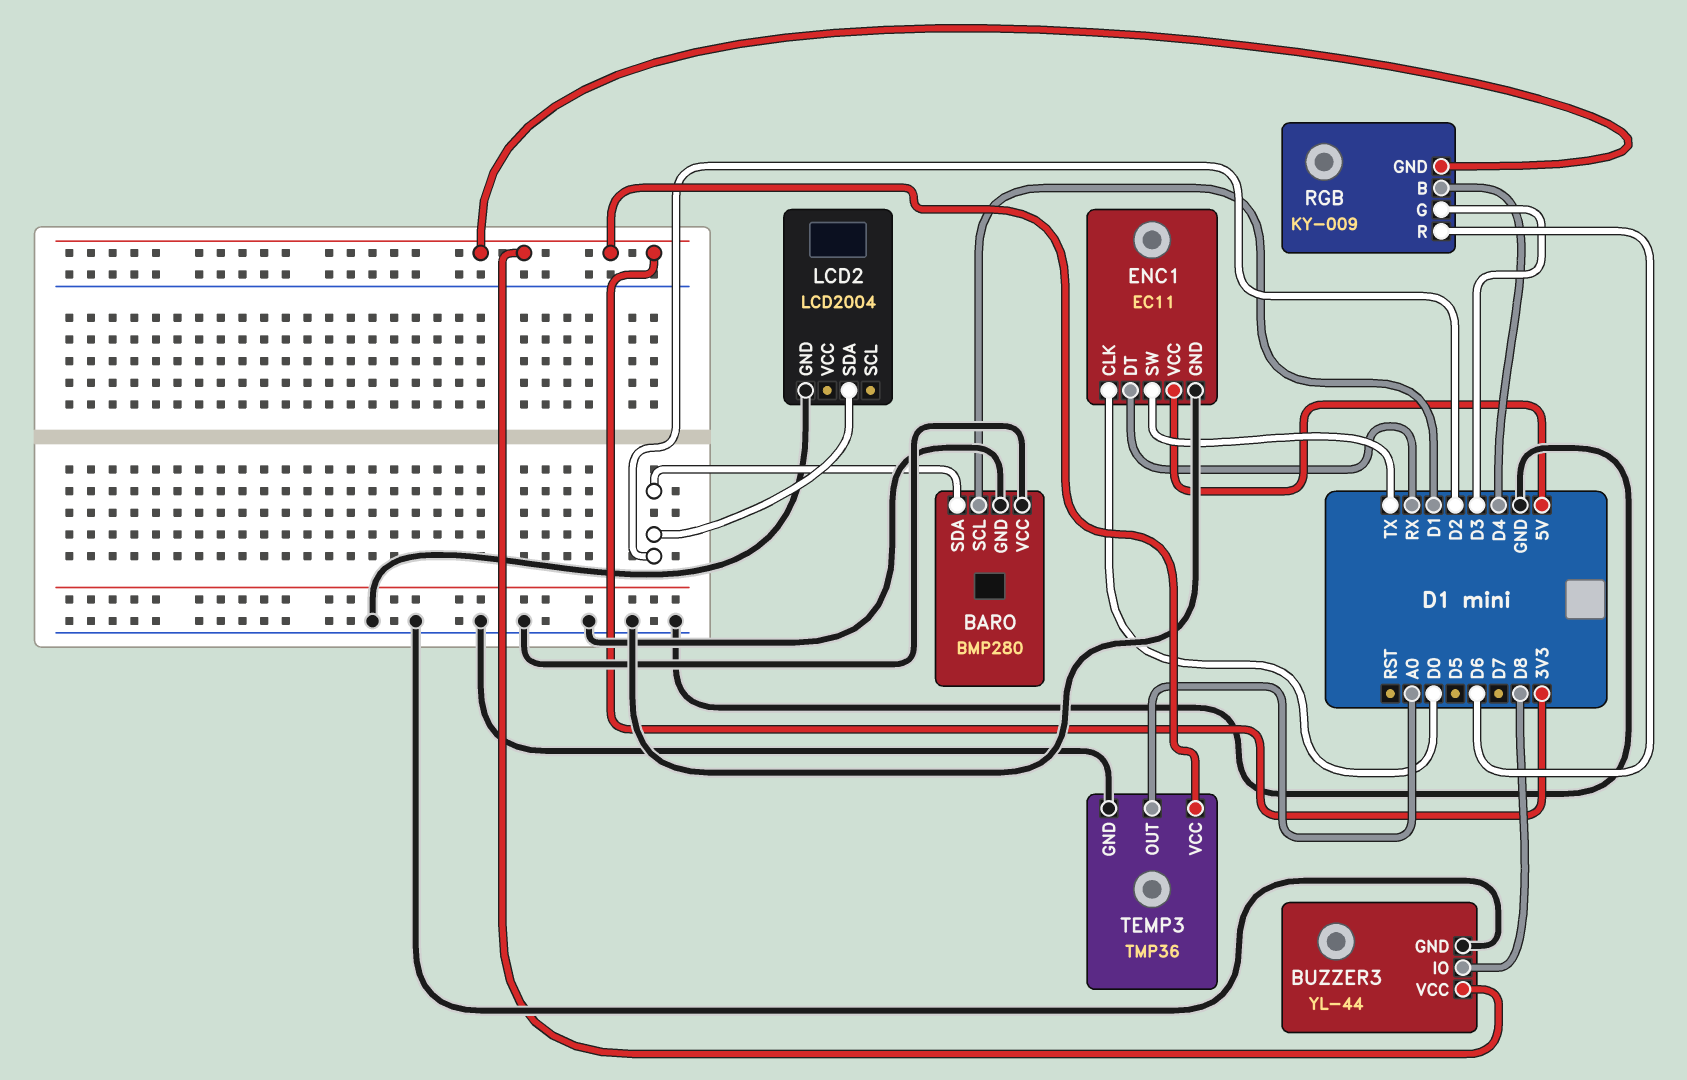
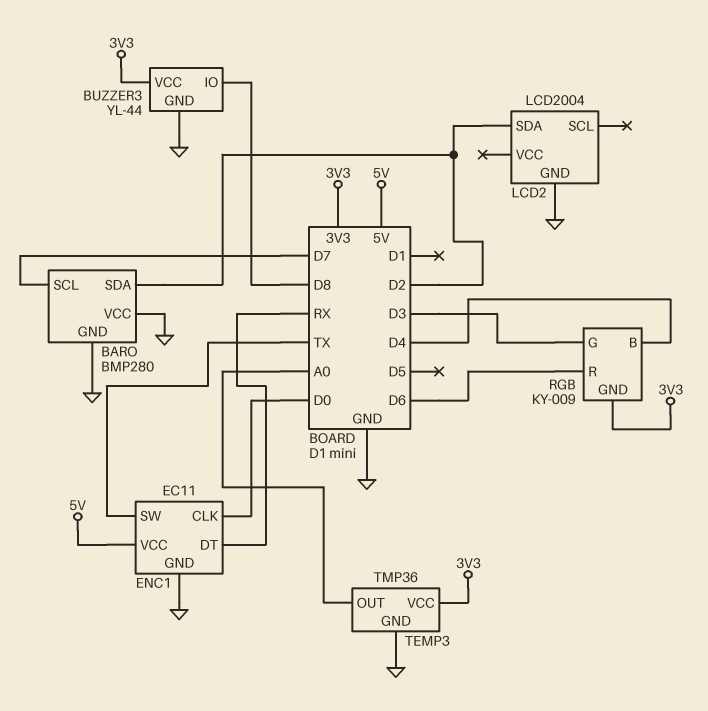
BARO pin SCL: D1 -> D7

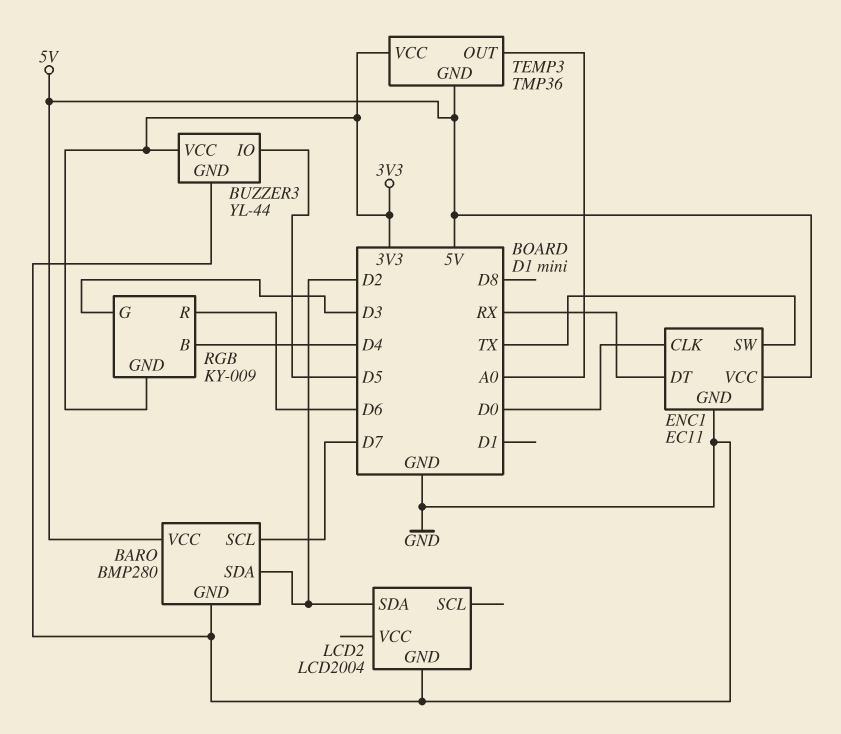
BARO pin VCC: GND -> 5V
BUZZER3 pin IO: D8 -> D5
TEMP3 pin GND: GND -> 5V

